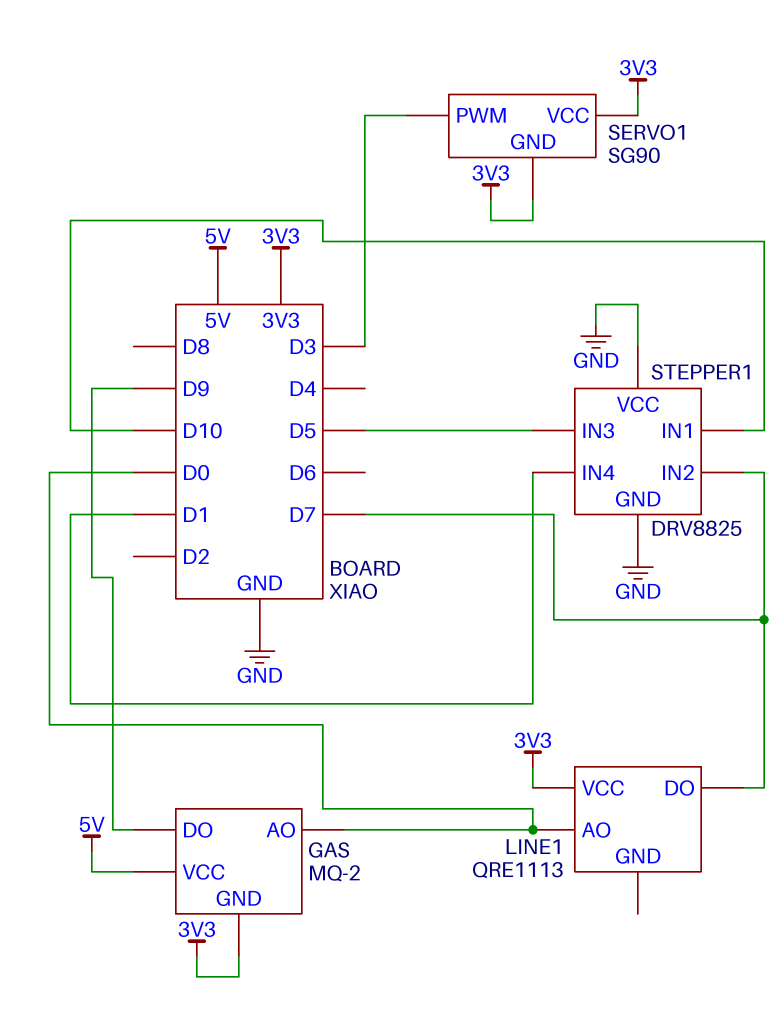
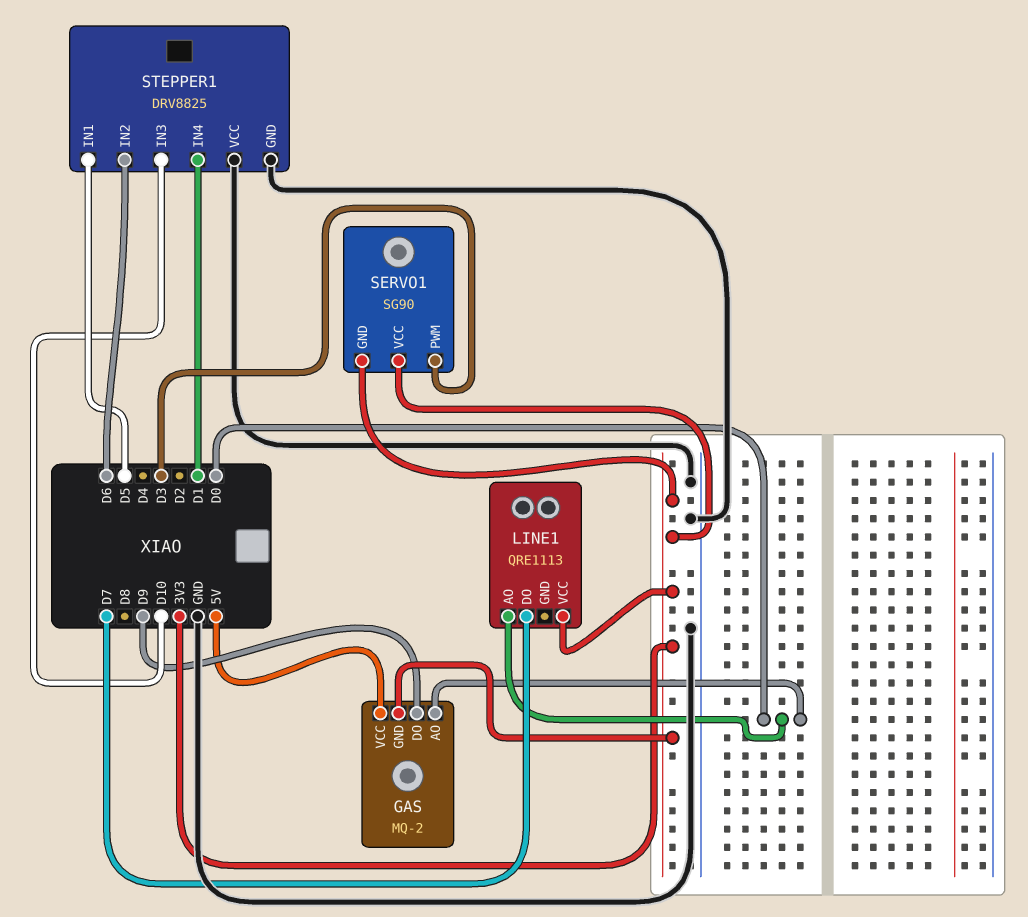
STEPPER1 pin IN1: D10 -> D5
STEPPER1 pin IN2: D7 -> D6
STEPPER1 pin IN3: D5 -> D10

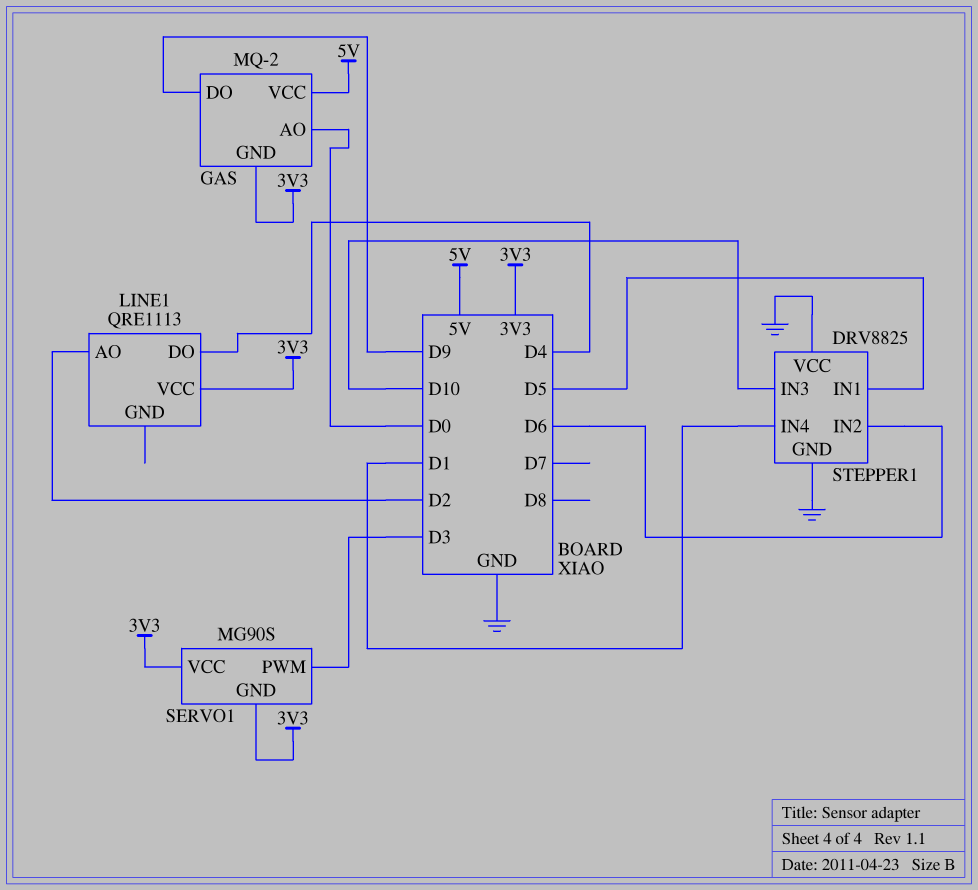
LINE1 pin AO: D0 -> D2
LINE1 pin DO: D7 -> D4
SERVO1: SG90 -> MG90S

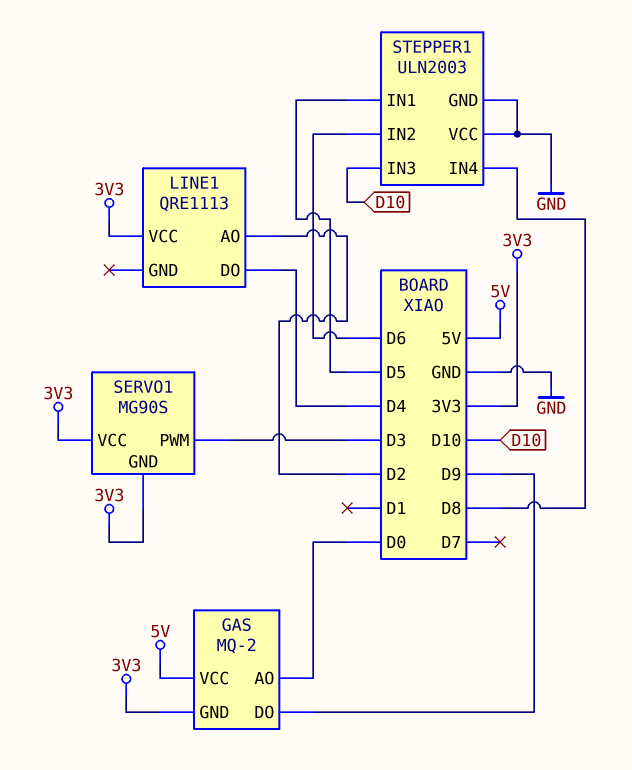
STEPPER1: DRV8825 -> ULN2003
STEPPER1 pin IN4: D1 -> D8

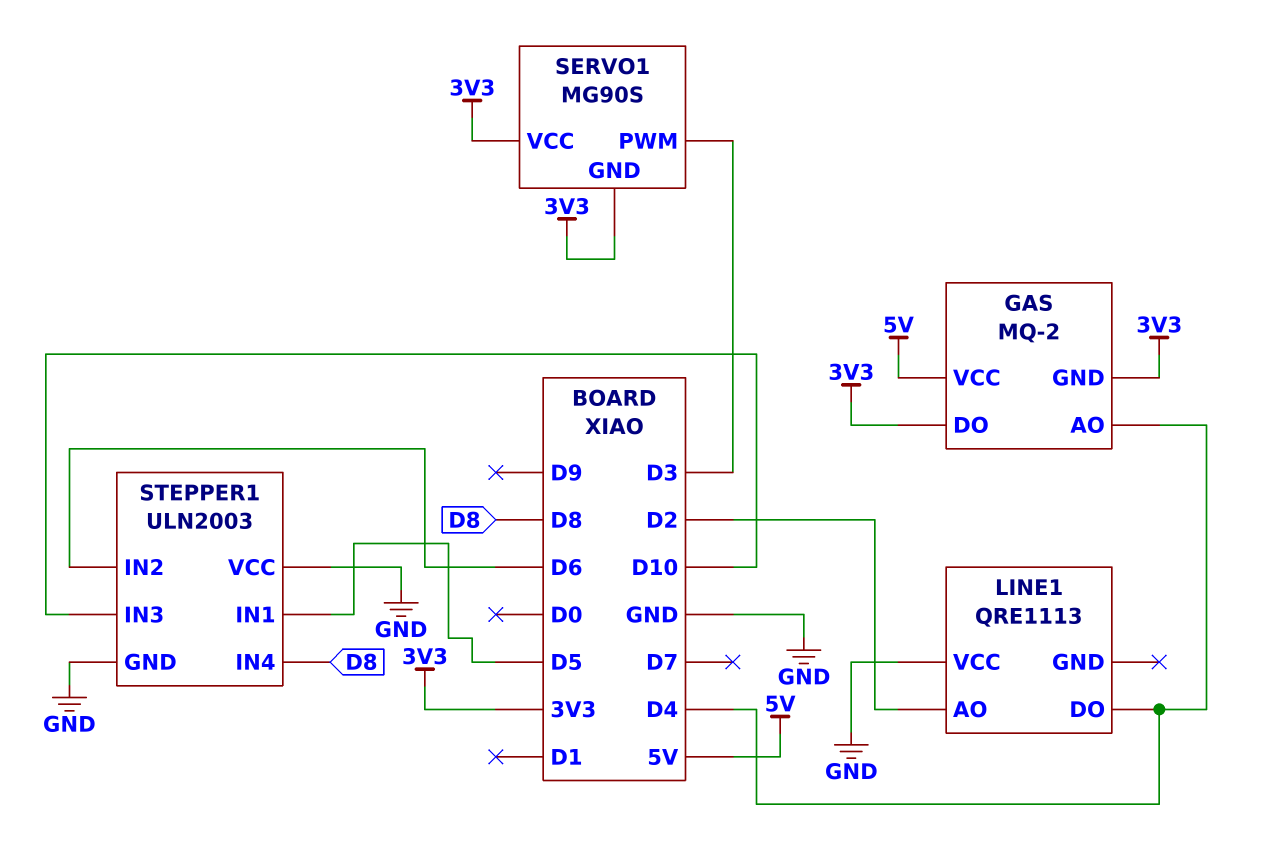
GAS pin AO: D0 -> D4
GAS pin DO: D9 -> 3V3
LINE1 pin VCC: 3V3 -> GND

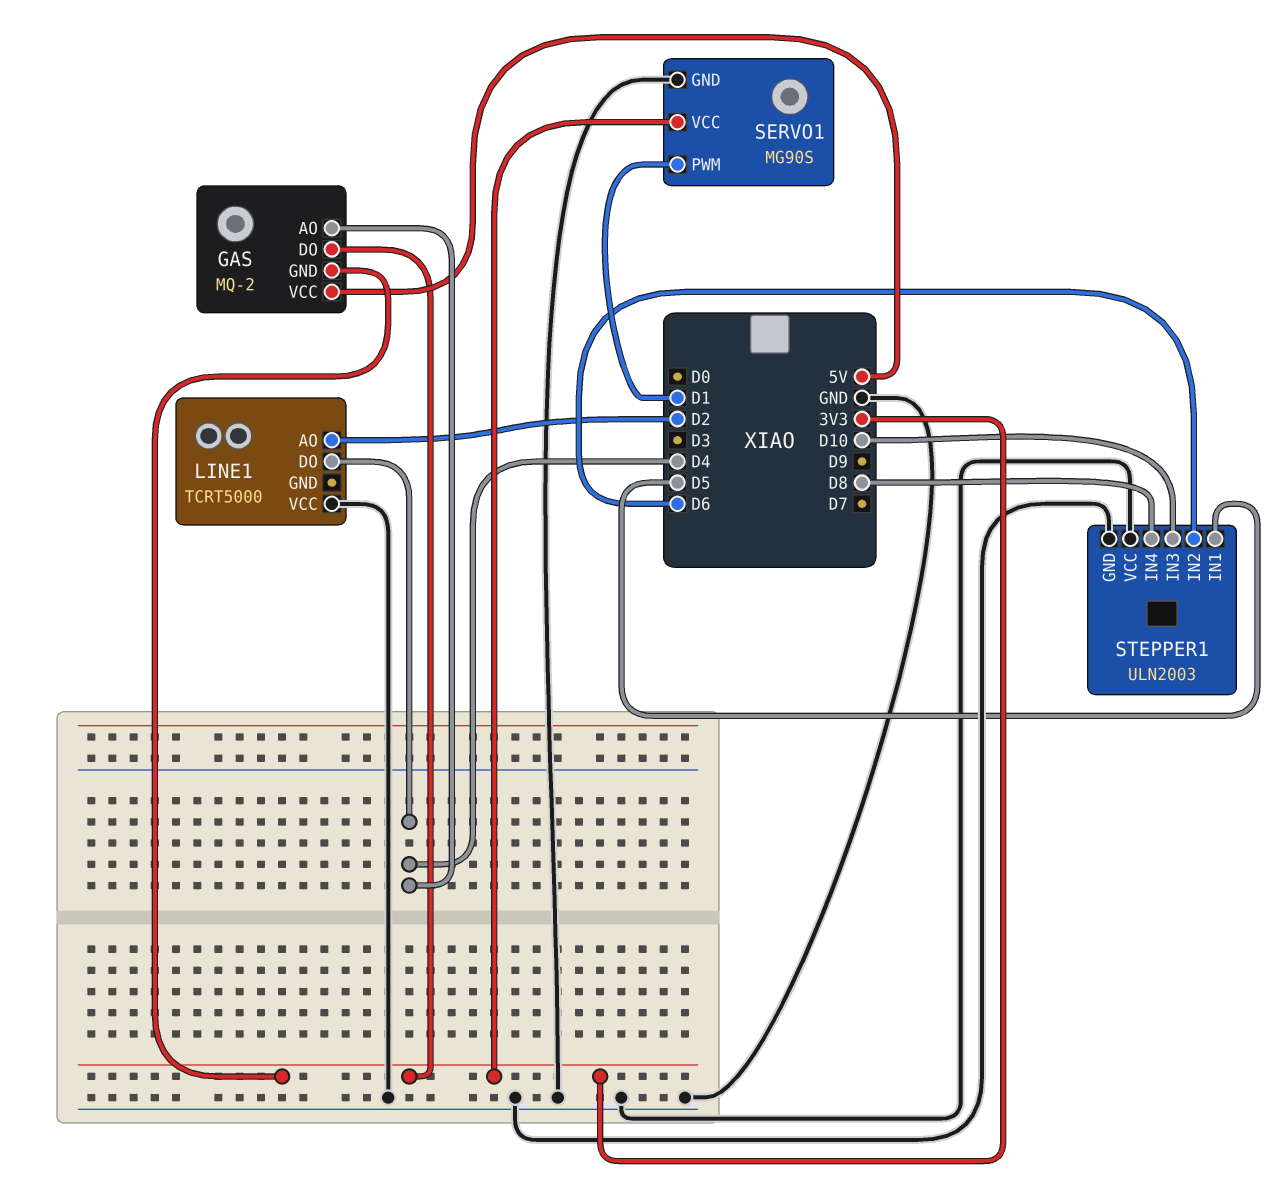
LINE1: QRE1113 -> TCRT5000
SERVO1 pin GND: 3V3 -> GND
SERVO1 pin PWM: D3 -> D1

